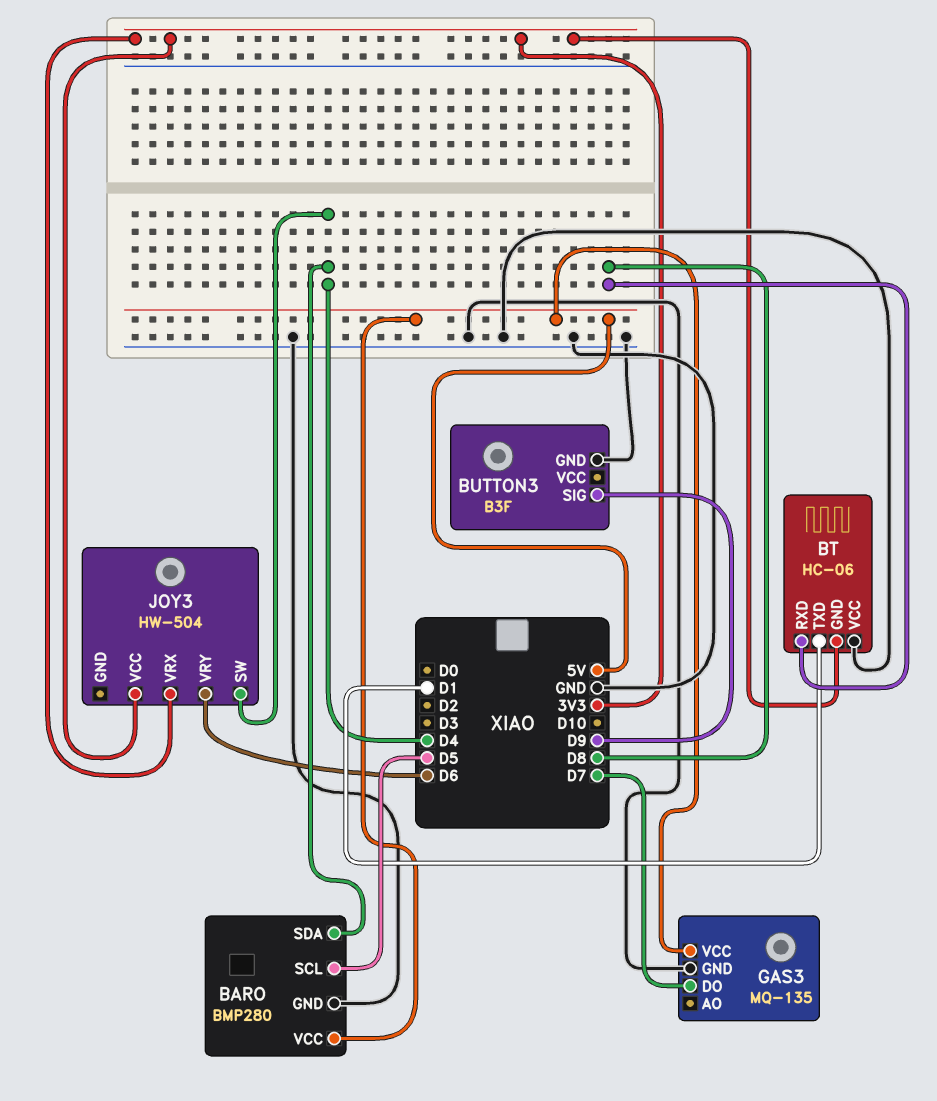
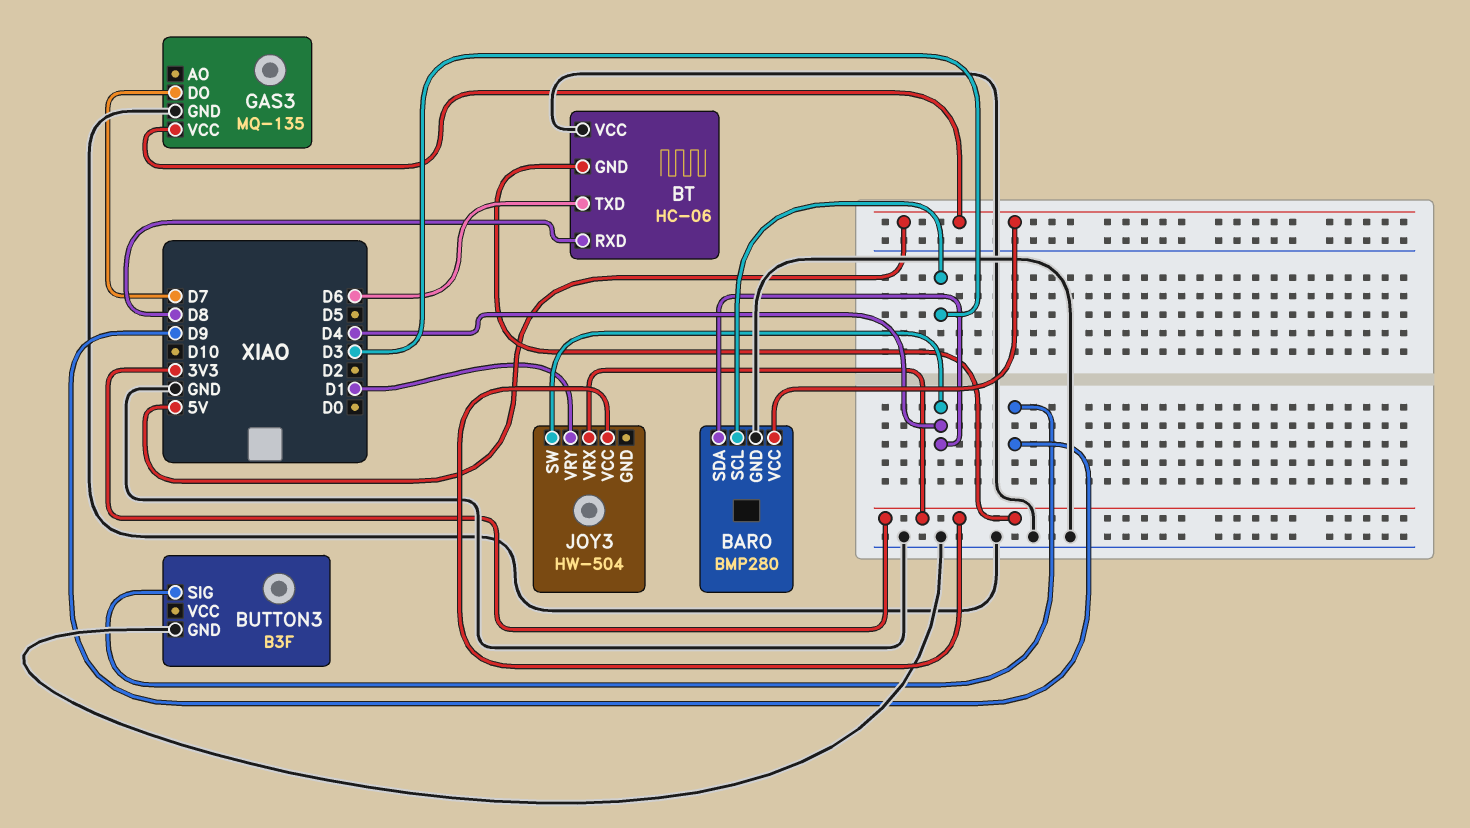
BARO pin SCL: D5 -> D3
BT pin TXD: D1 -> D6
JOY3 pin VRY: D6 -> D1

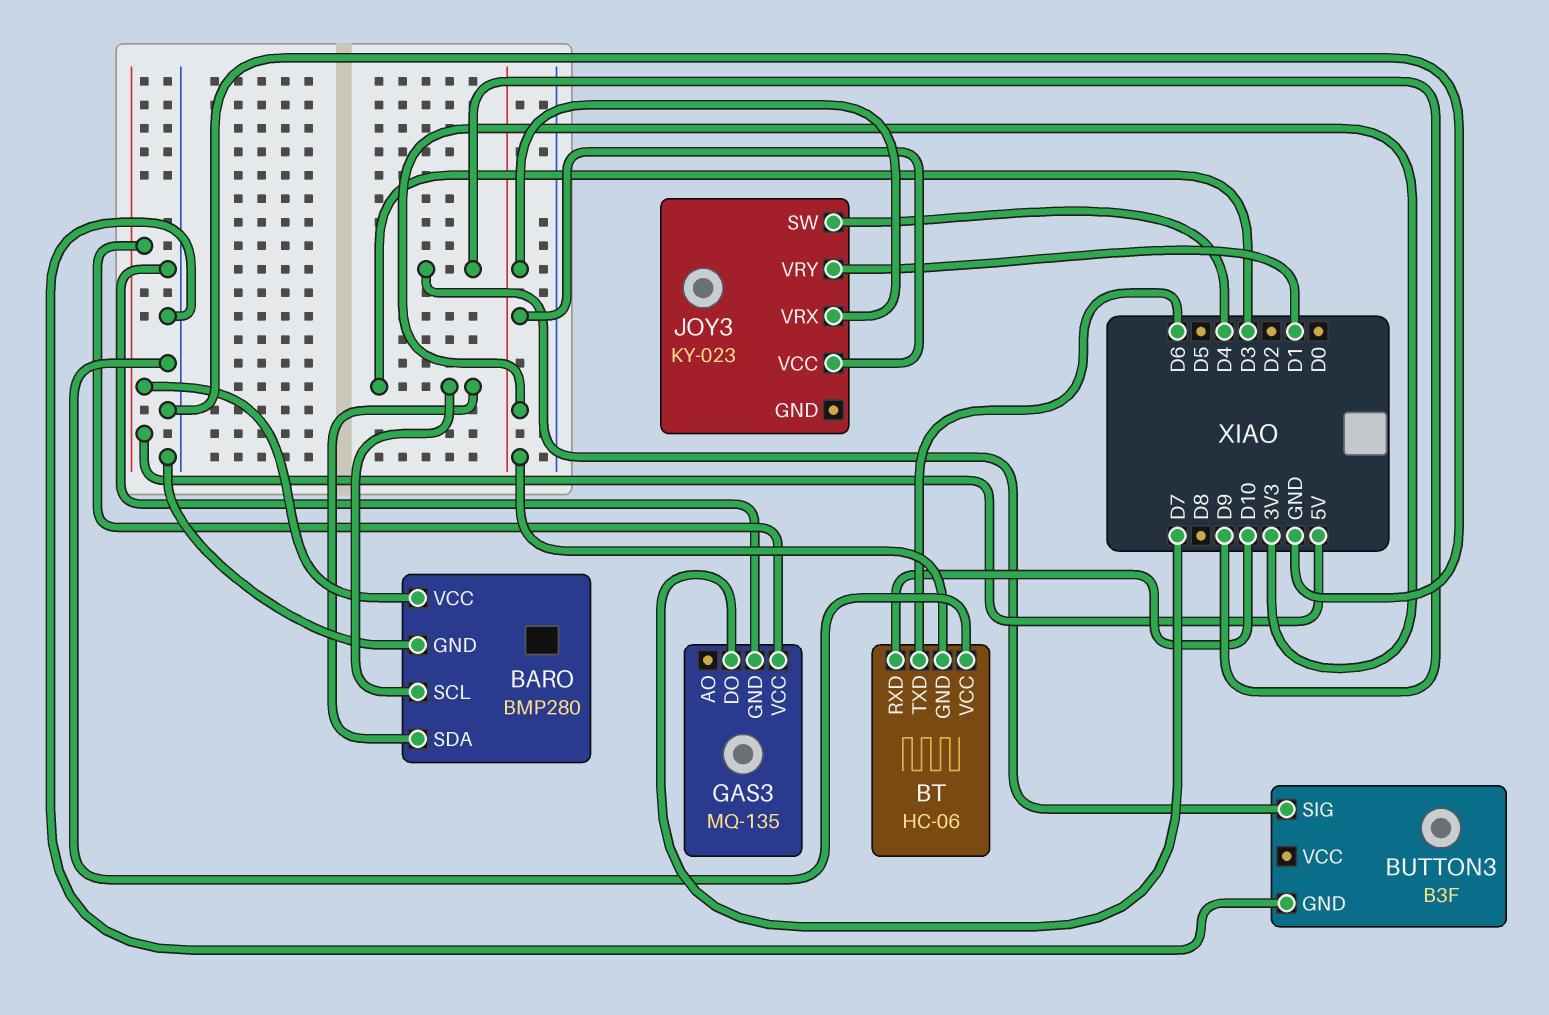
BARO pin SDA: D4 -> D3
BT pin RXD: D8 -> D10
JOY3: HW-504 -> KY-023

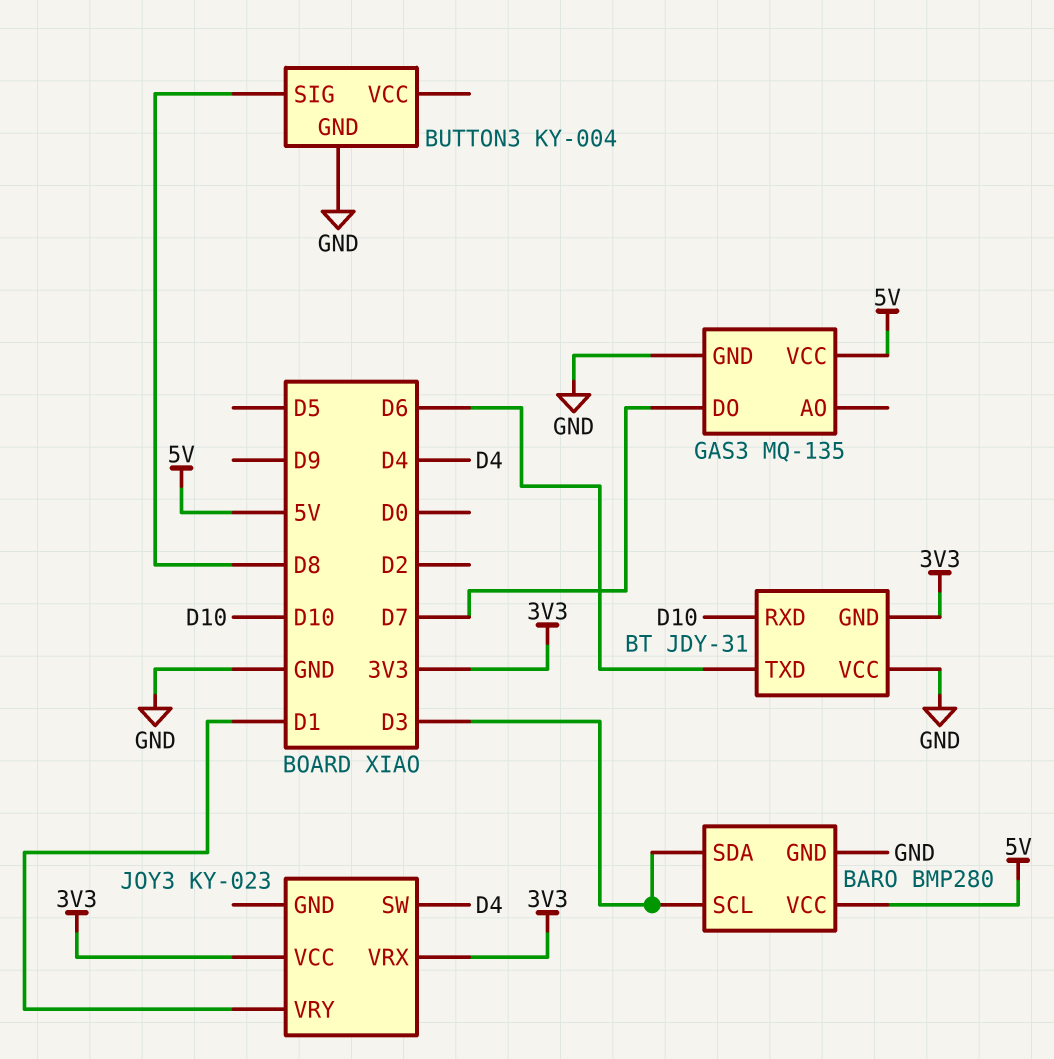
BT: HC-06 -> JDY-31
BUTTON3: B3F -> KY-004
BUTTON3 pin SIG: D9 -> D8

